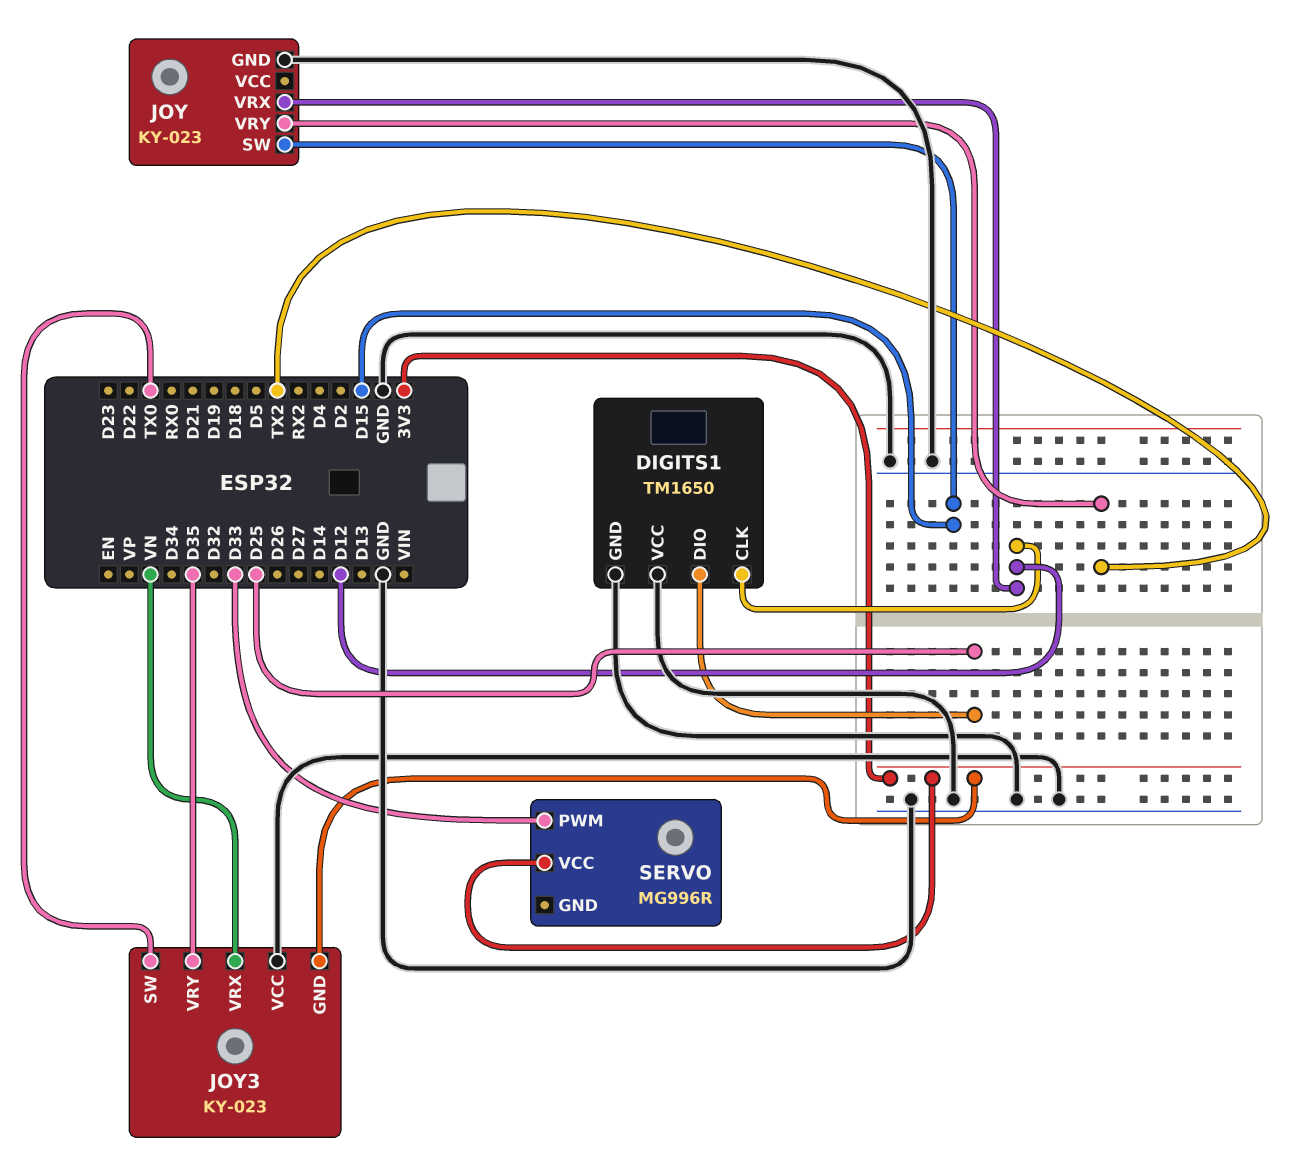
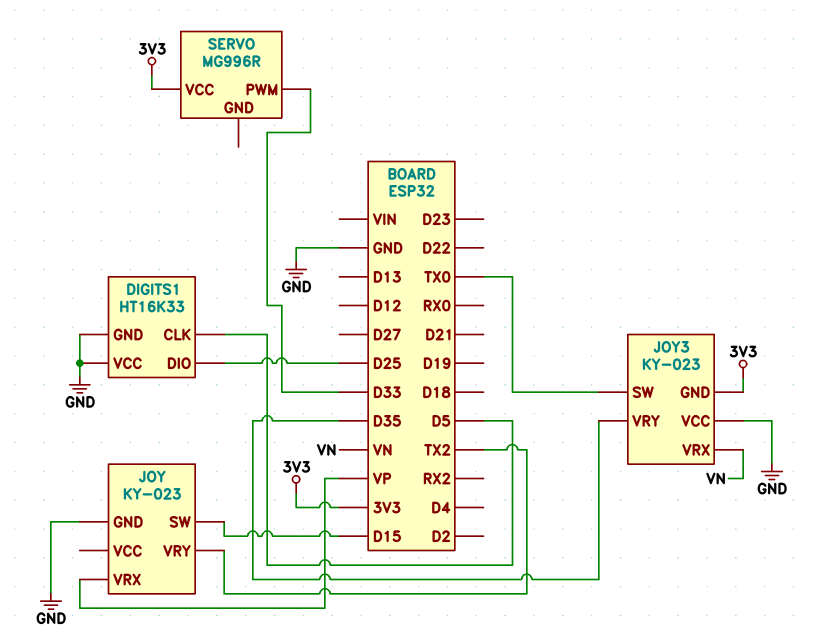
DIGITS1: TM1650 -> HT16K33
DIGITS1 pin CLK: D12 -> D5
JOY pin VRX: D12 -> VP

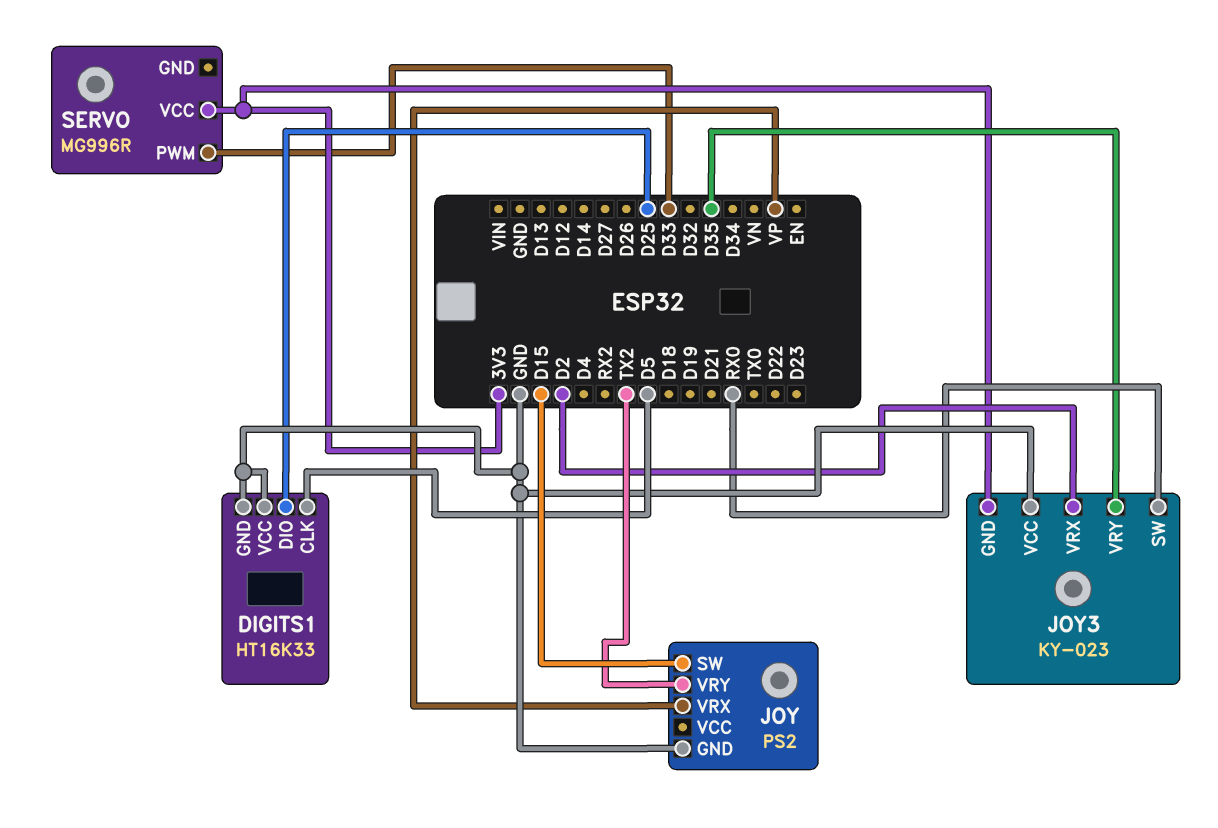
JOY: KY-023 -> PS2
JOY3 pin SW: TX0 -> RX0
JOY3 pin VRX: VN -> D2

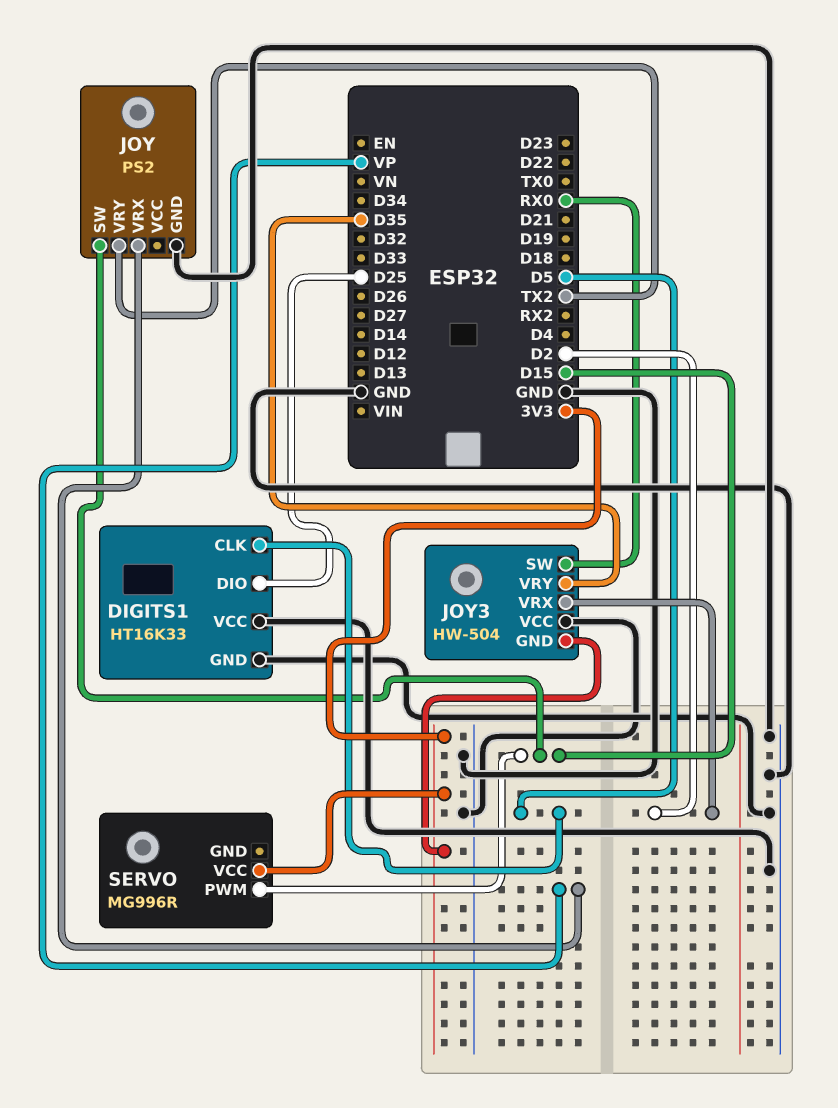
JOY3: KY-023 -> HW-504
SERVO pin PWM: D33 -> D15

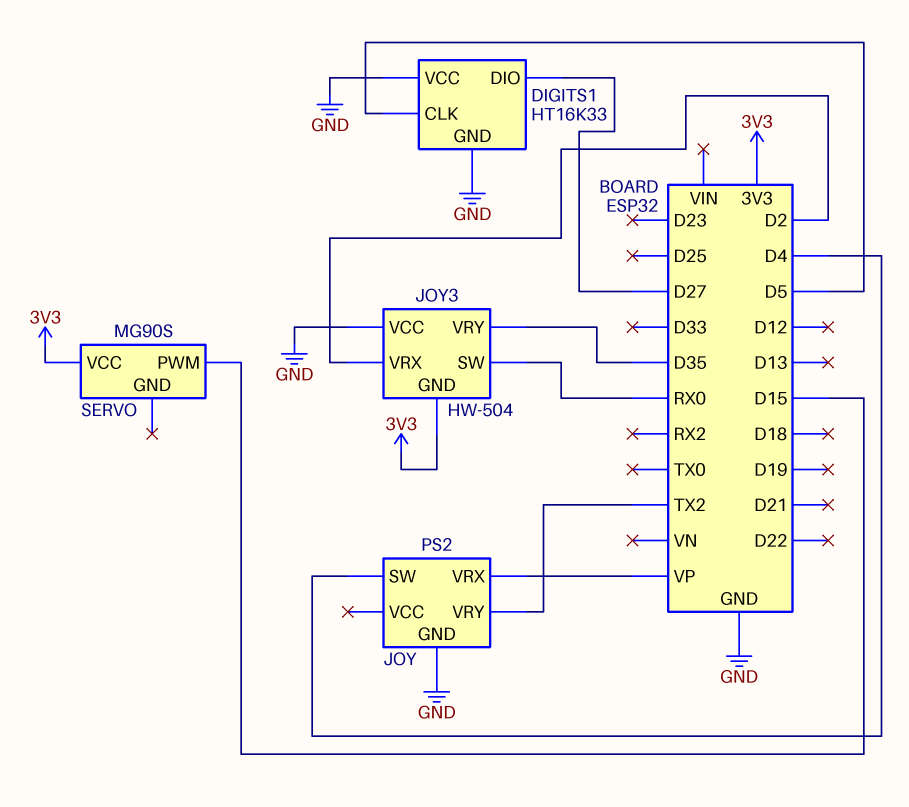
DIGITS1 pin DIO: D25 -> D27
JOY pin SW: D15 -> D4
SERVO: MG996R -> MG90S

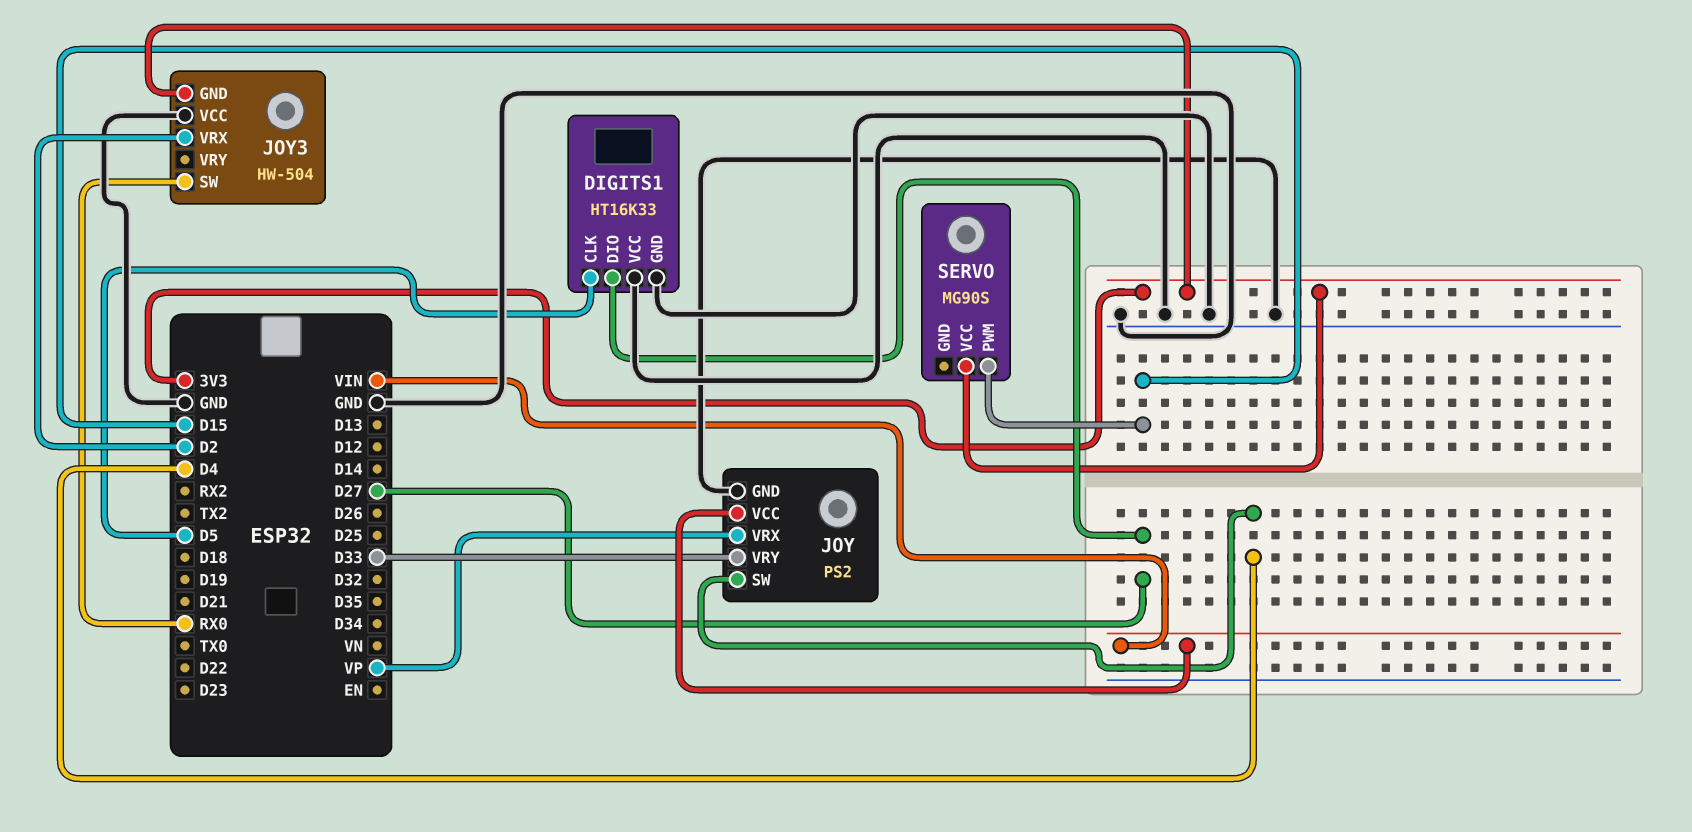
JOY pin VCC: none -> VIN
JOY pin VRY: TX2 -> D33
JOY3 pin VRY: D35 -> none

